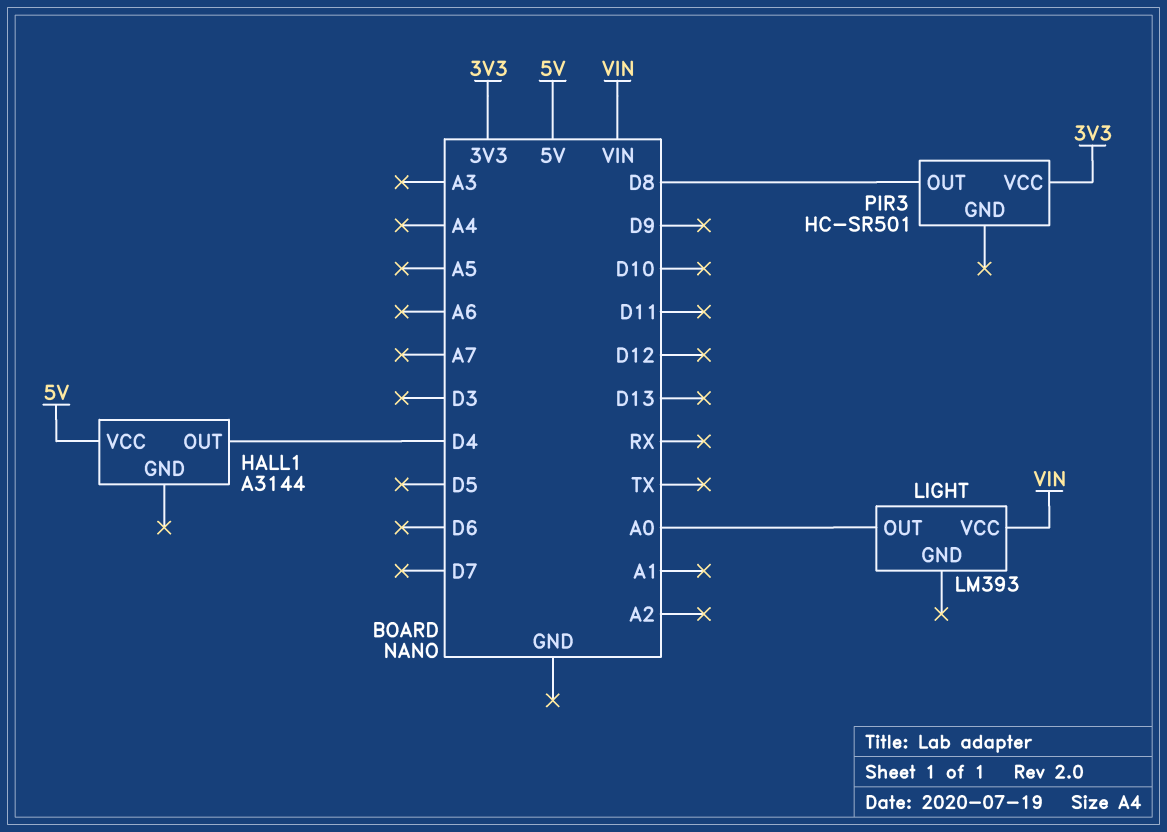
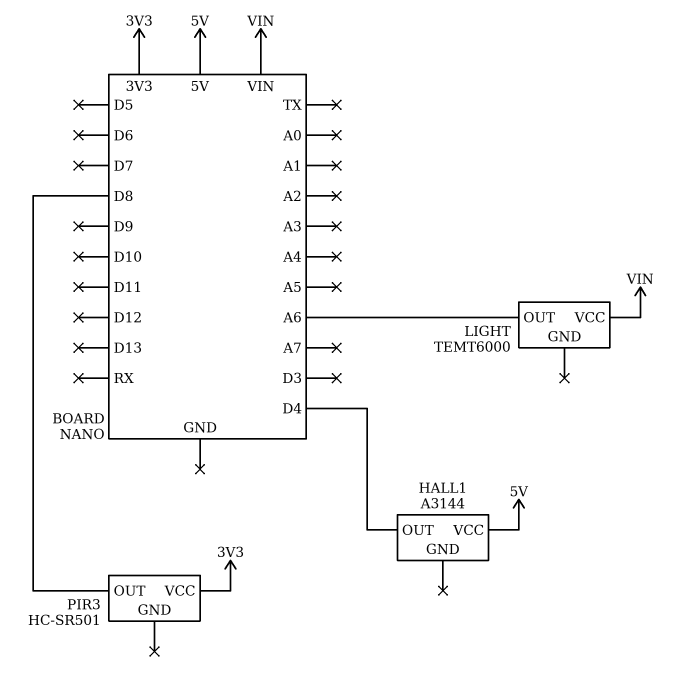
LIGHT: LM393 -> TEMT6000
LIGHT pin OUT: A0 -> A6

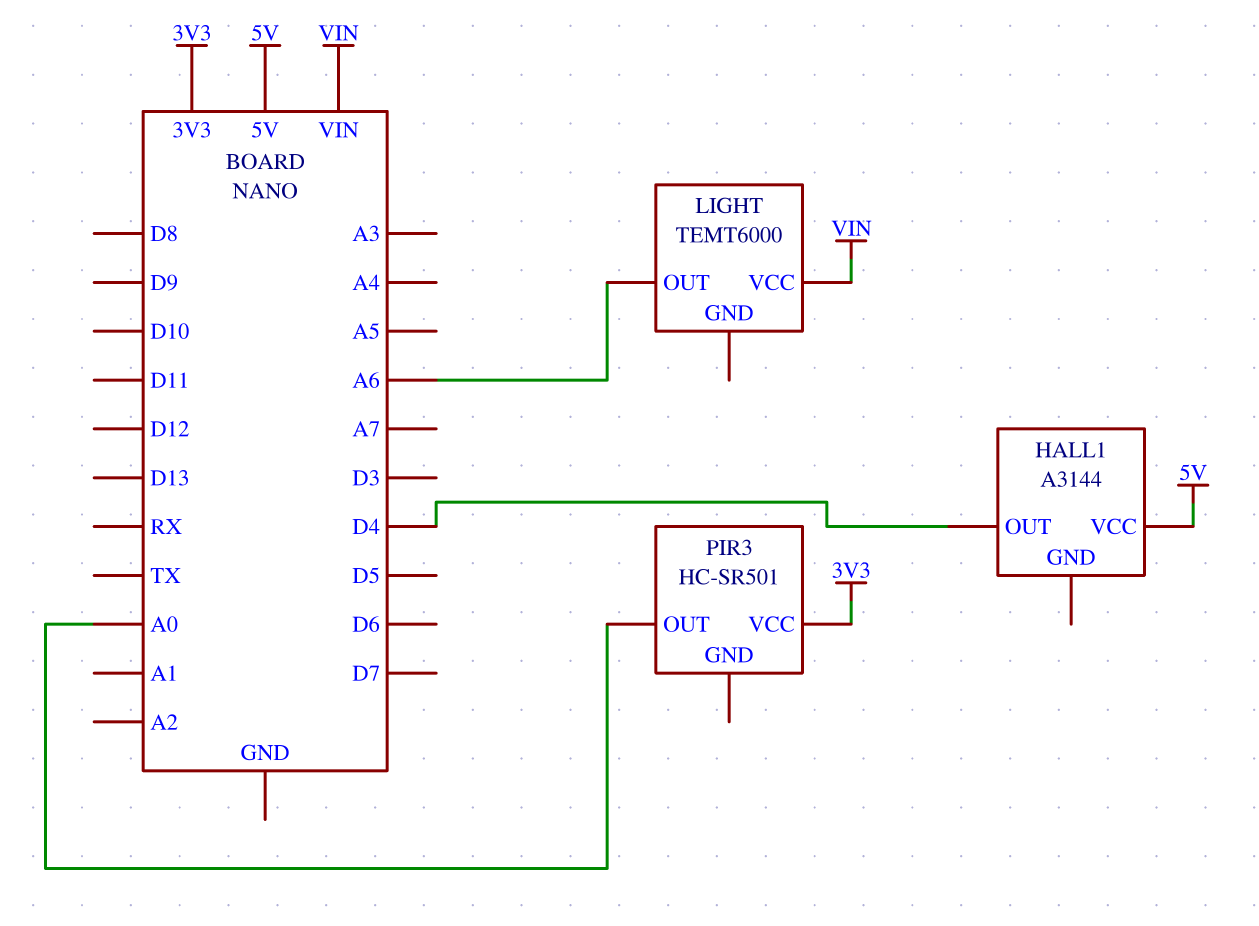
PIR3 pin OUT: D8 -> A0

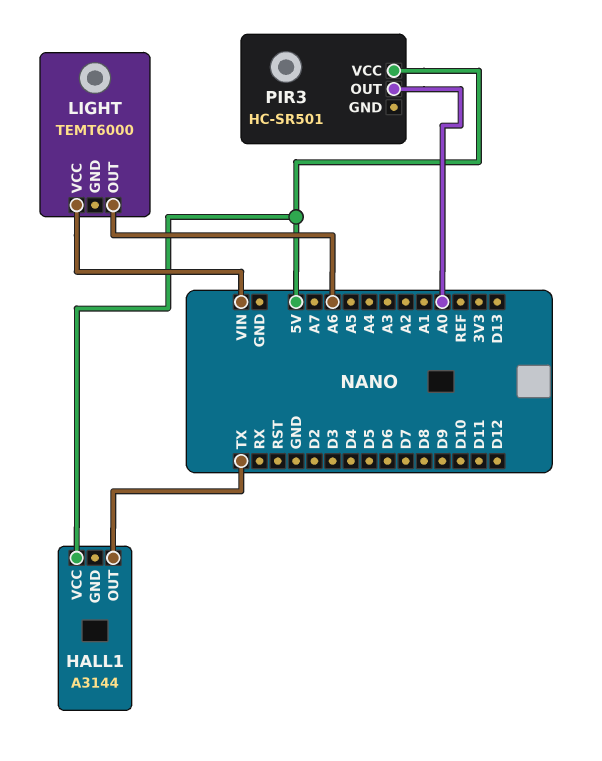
HALL1 pin OUT: D4 -> TX
PIR3 pin VCC: 3V3 -> 5V

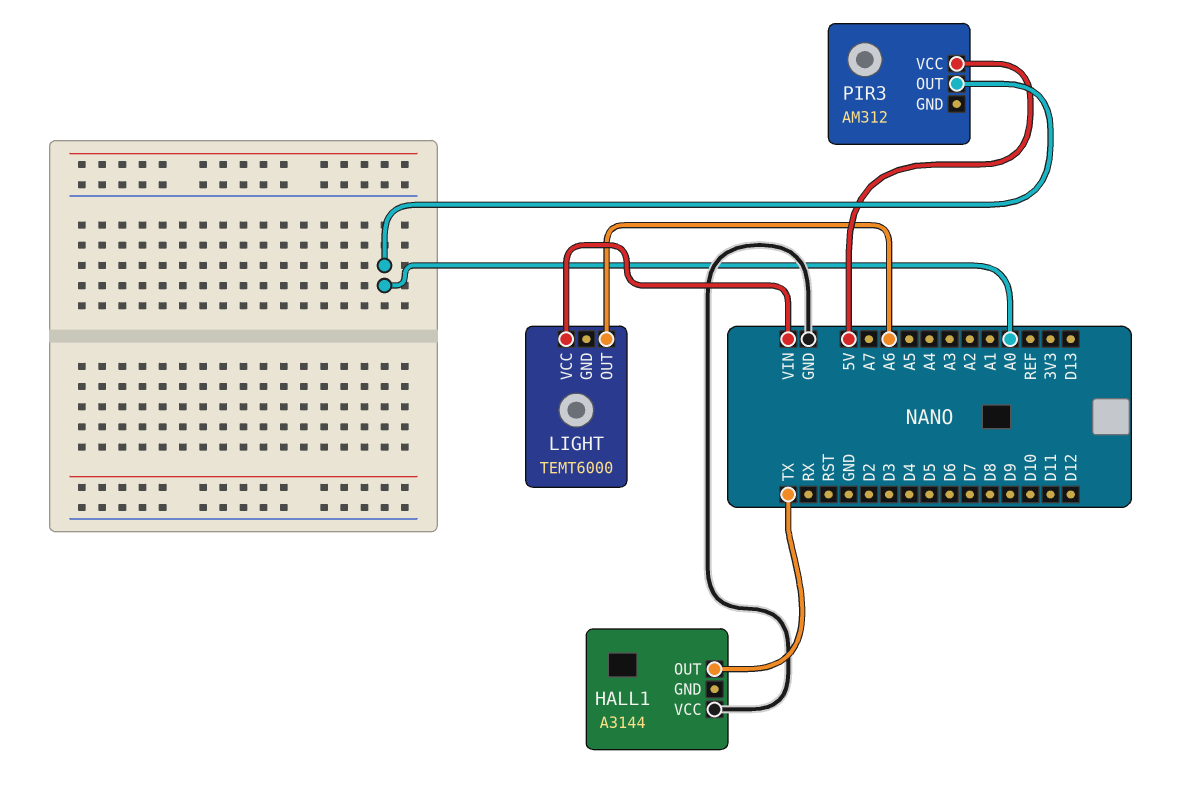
HALL1 pin VCC: 5V -> GND
PIR3: HC-SR501 -> AM312

